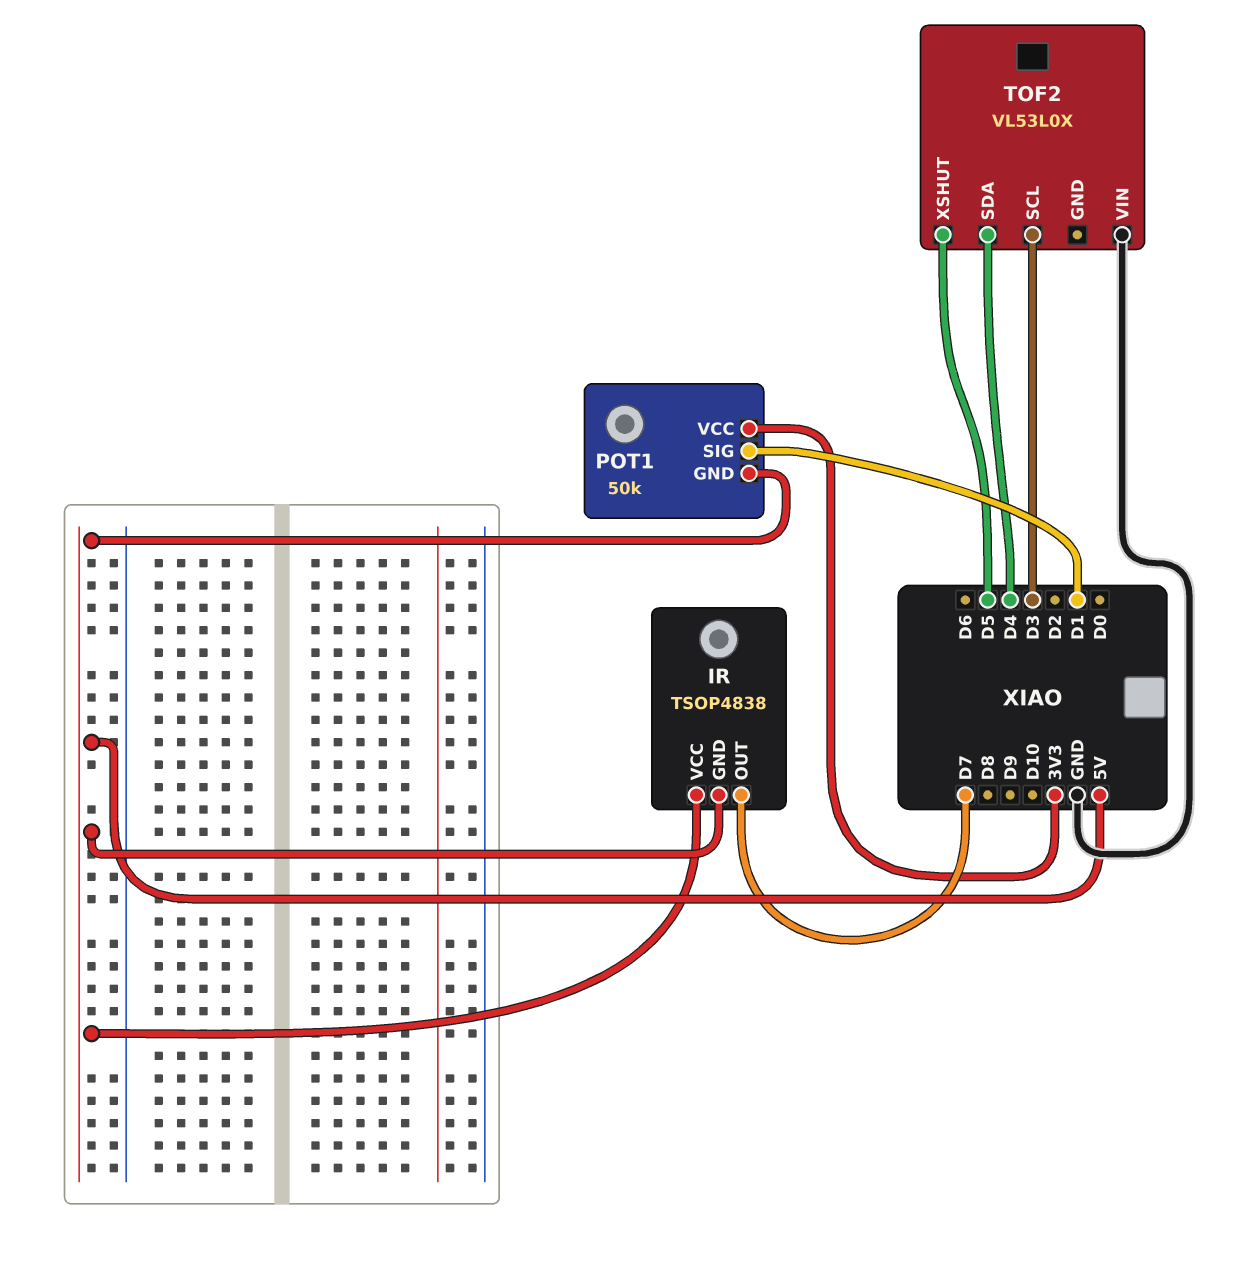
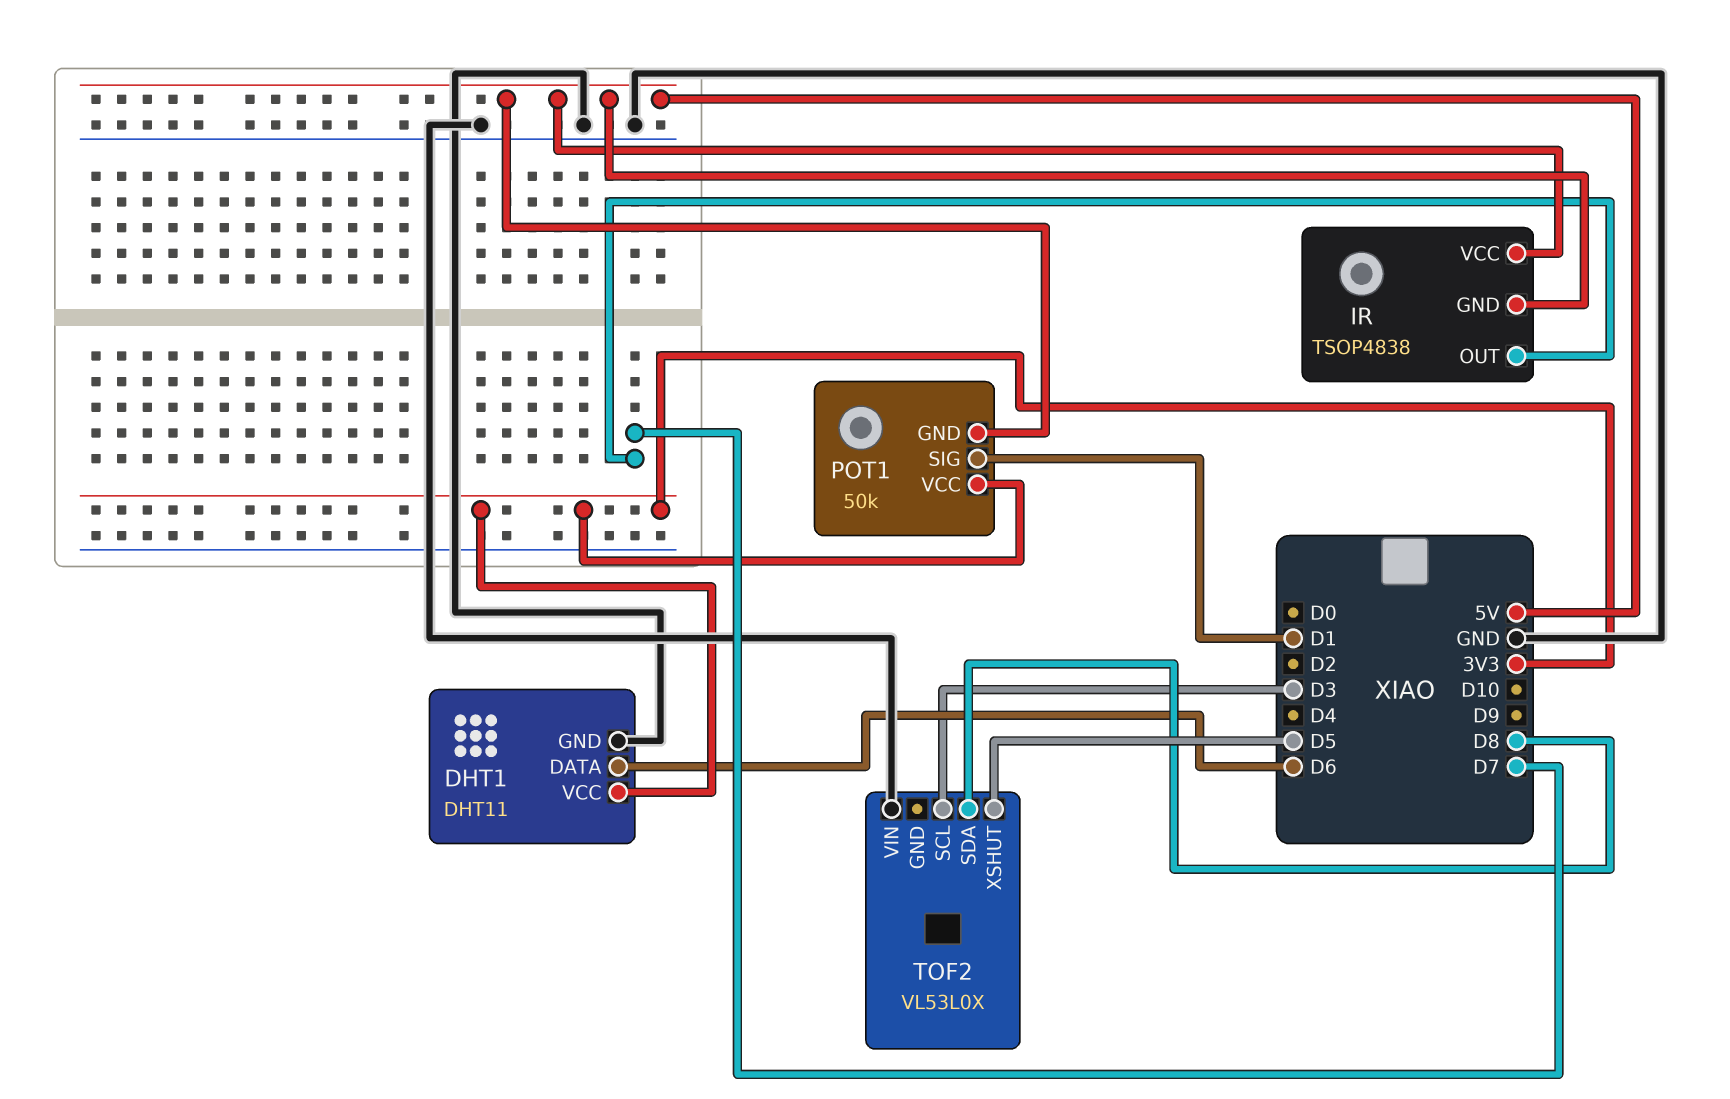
DHT1: none -> DHT11
DHT1 pin DATA: none -> D6
DHT1 pin GND: none -> GND
DHT1 pin VCC: none -> 3V3
TOF2 pin SDA: D4 -> D8

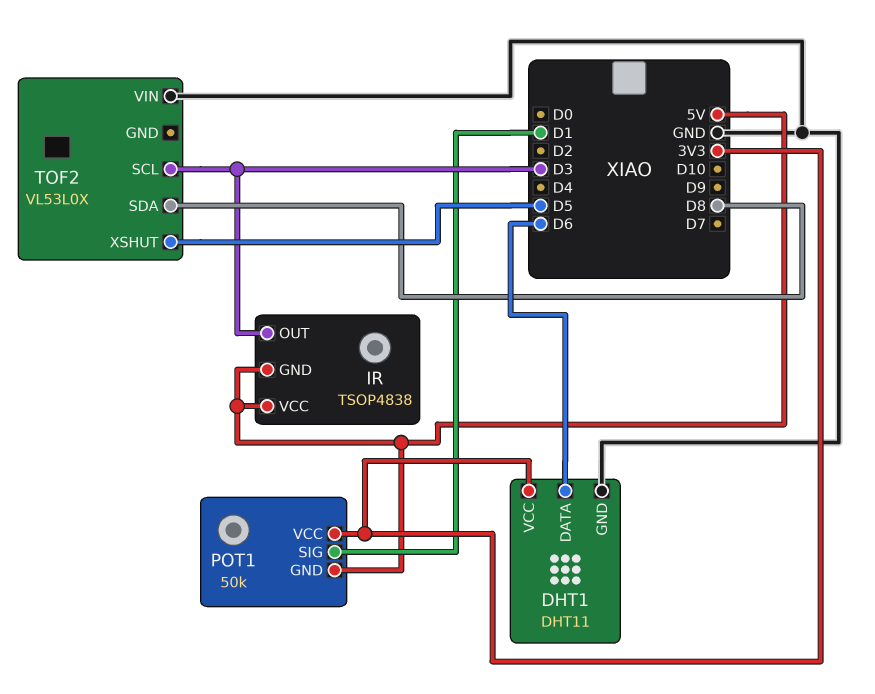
IR pin OUT: D7 -> D3

